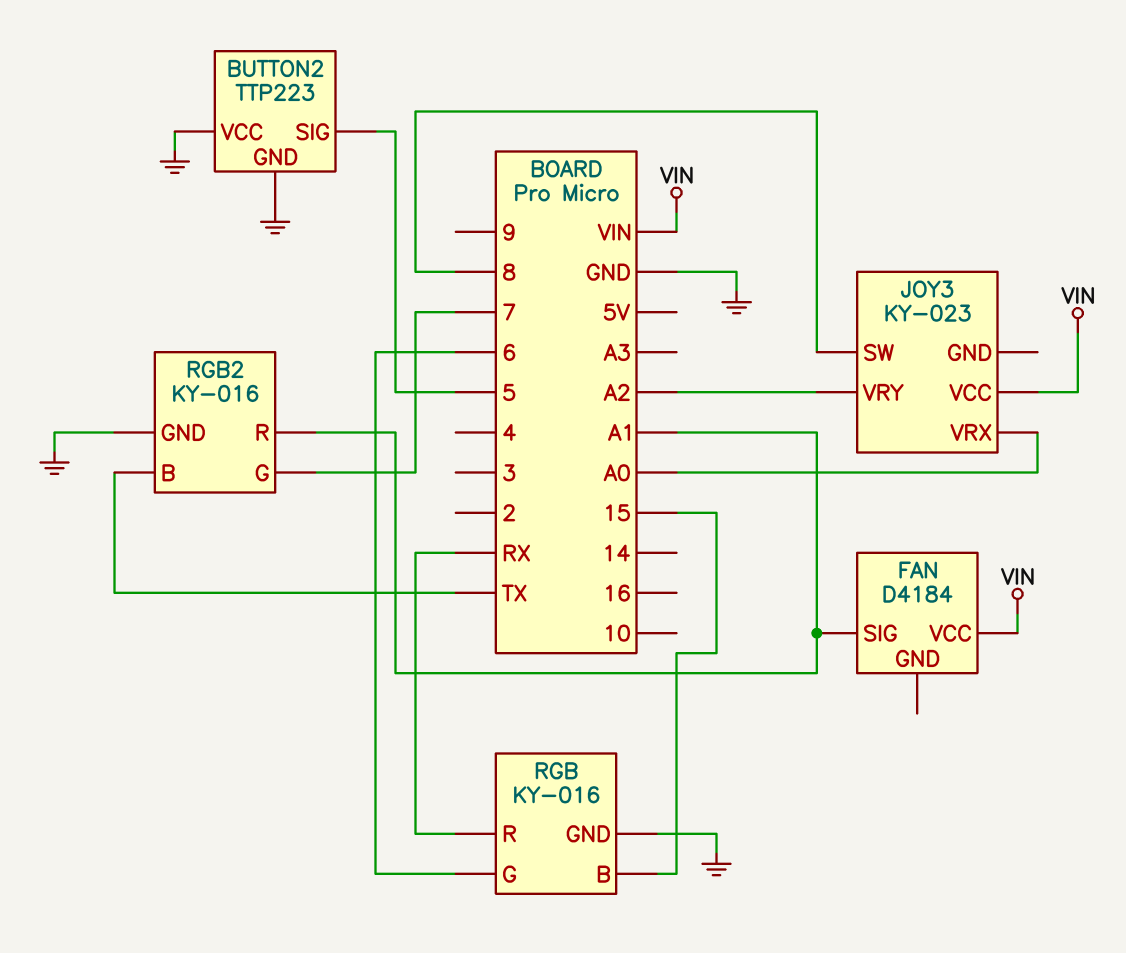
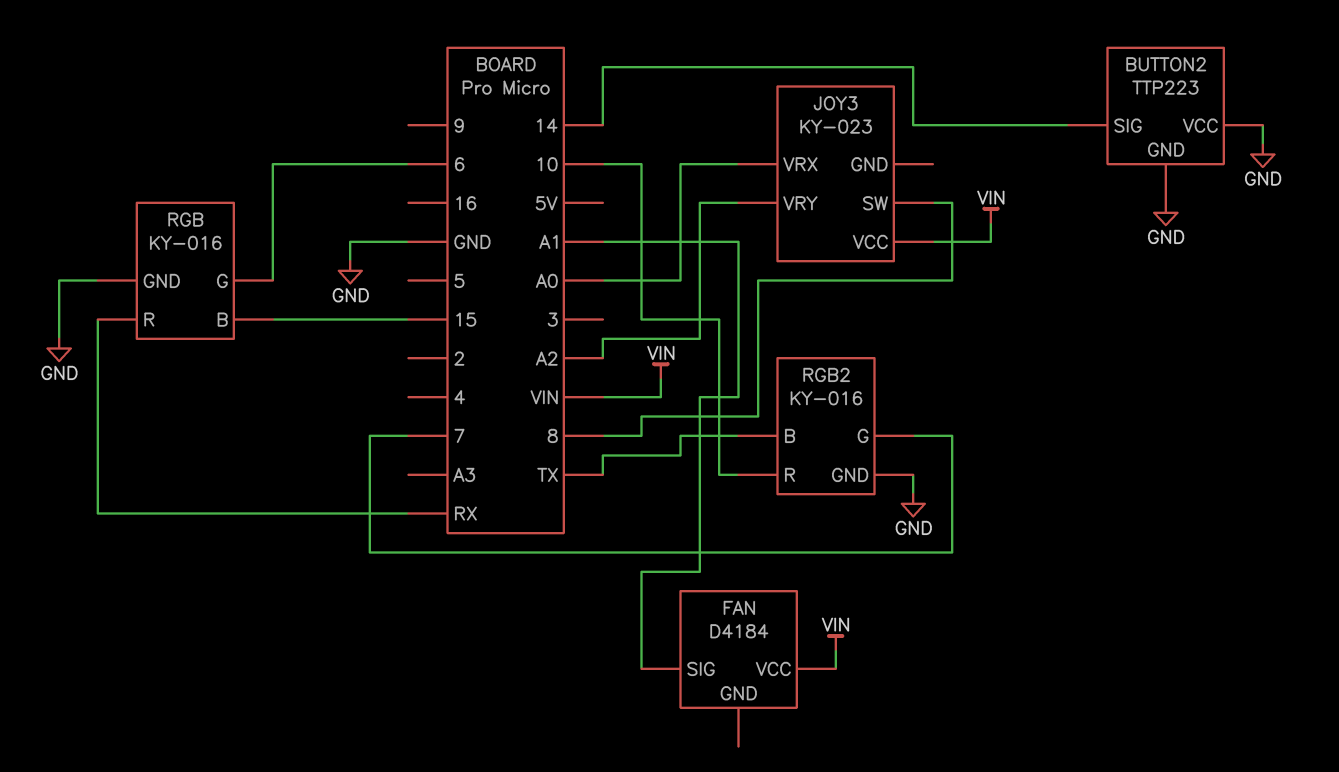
BUTTON2 pin SIG: 5 -> 14
RGB2 pin R: A1 -> 10

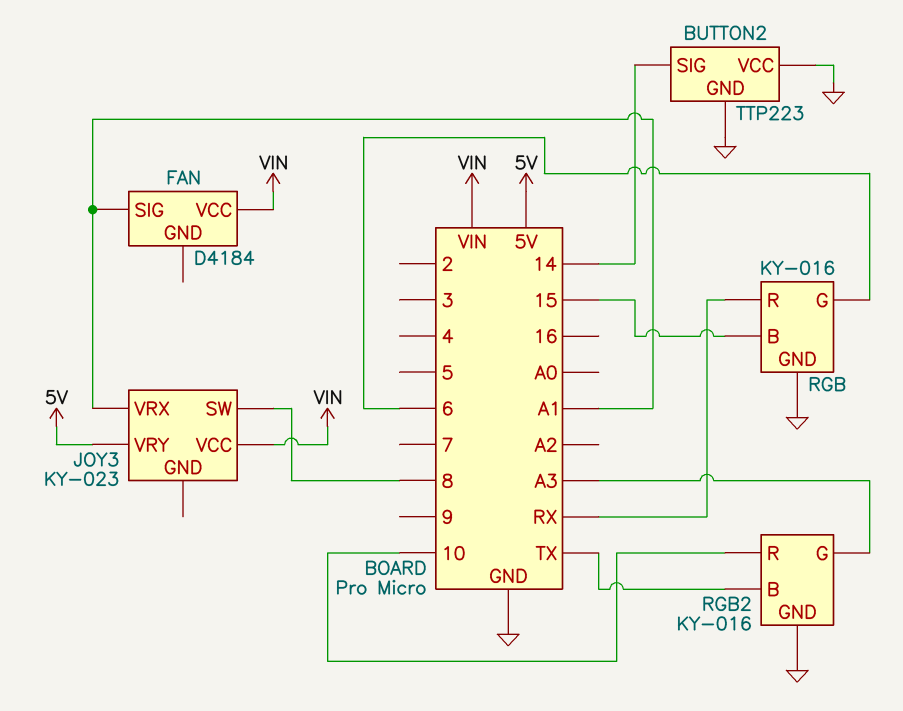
JOY3 pin VRX: A0 -> A1
JOY3 pin VRY: A2 -> 5V
RGB2 pin G: 7 -> A3

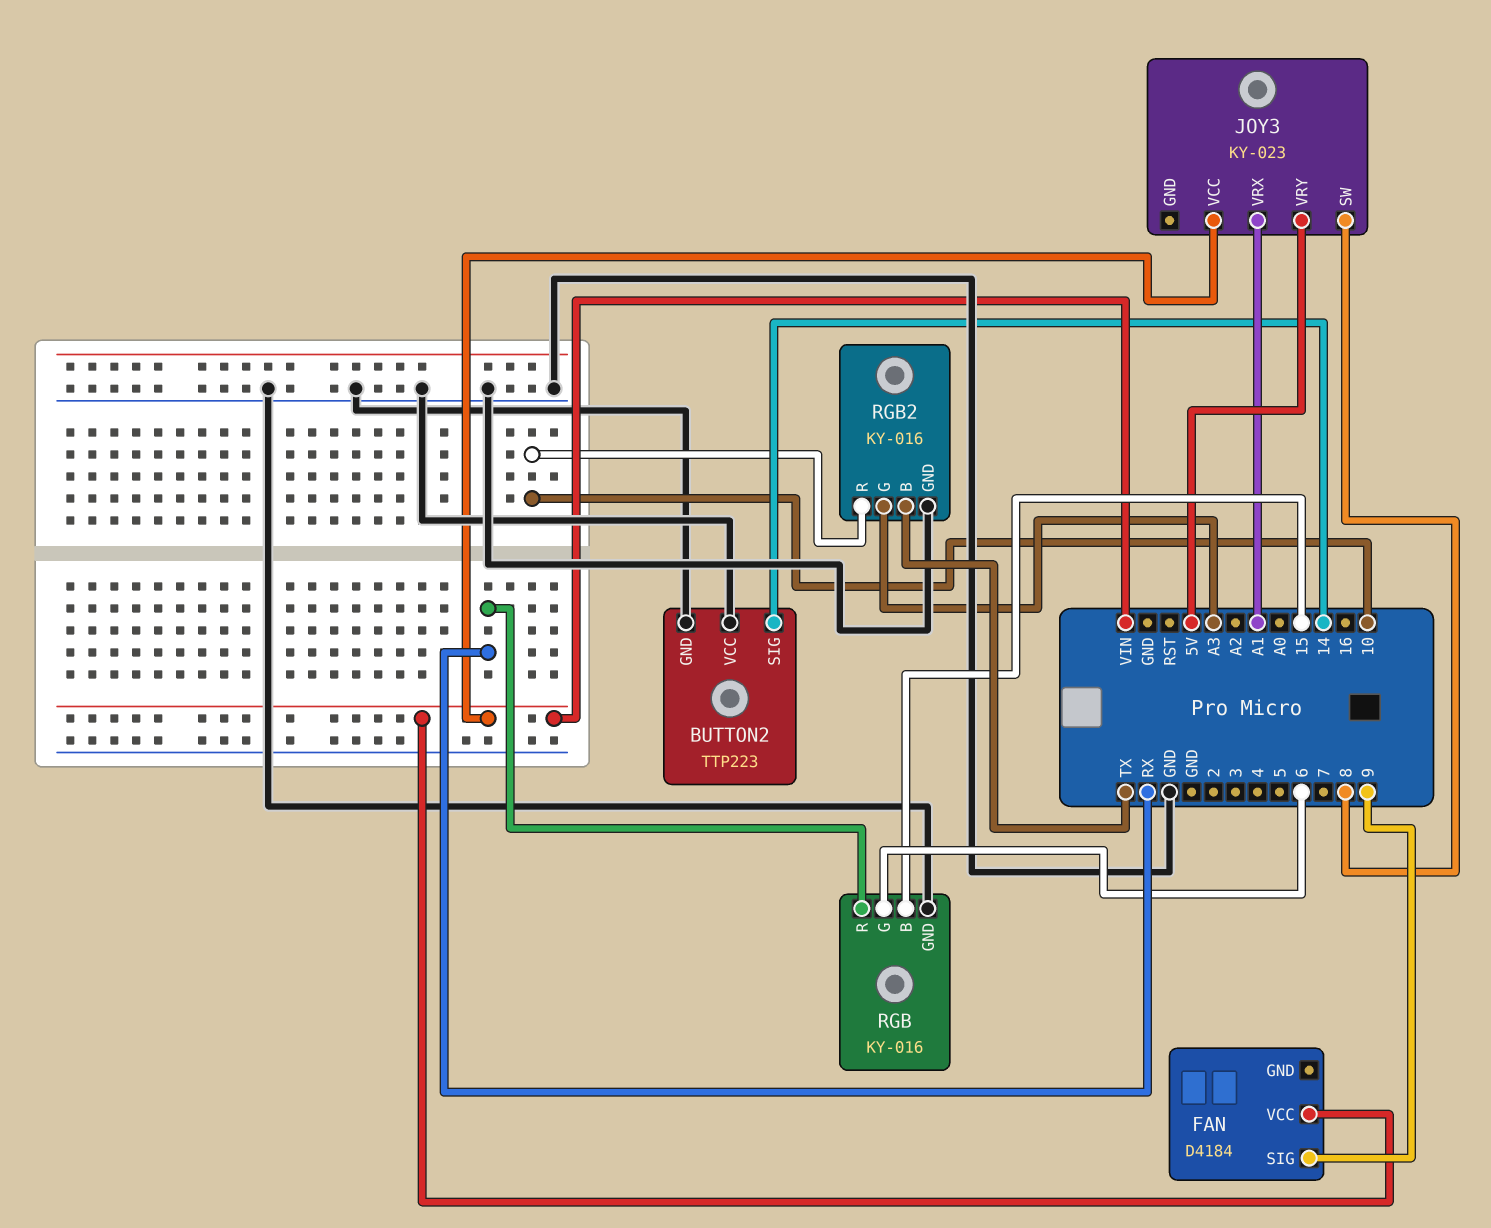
FAN pin SIG: A1 -> 9

